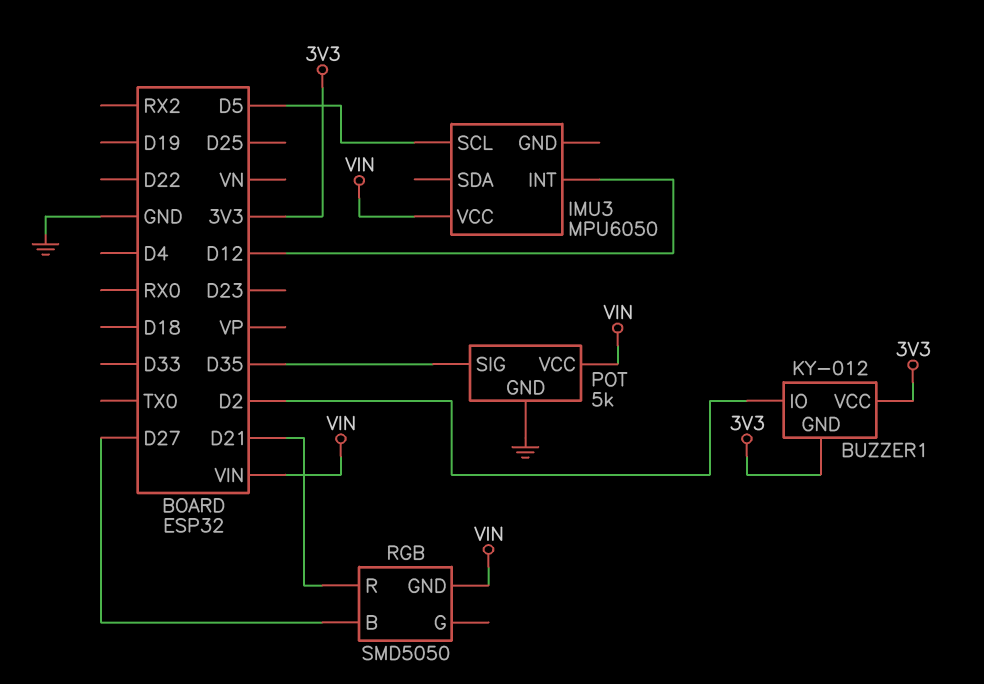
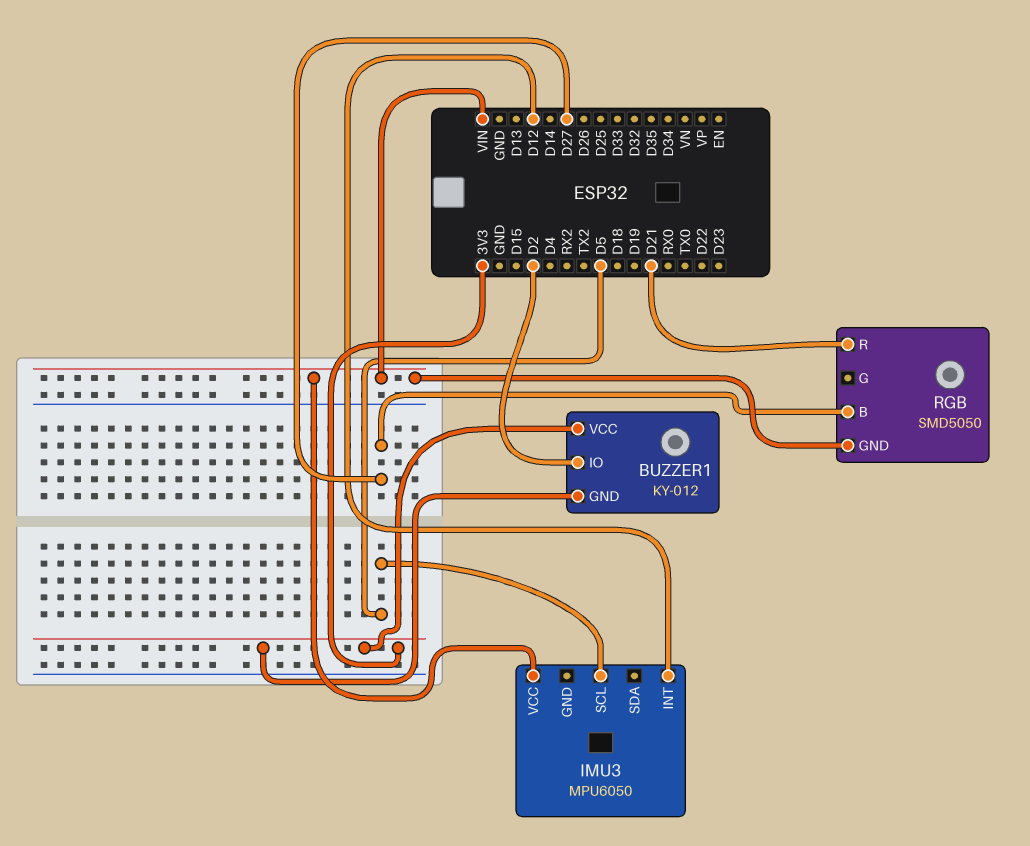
POT: 5k -> none
POT pin GND: GND -> none
POT pin SIG: D35 -> none
POT pin VCC: VIN -> none

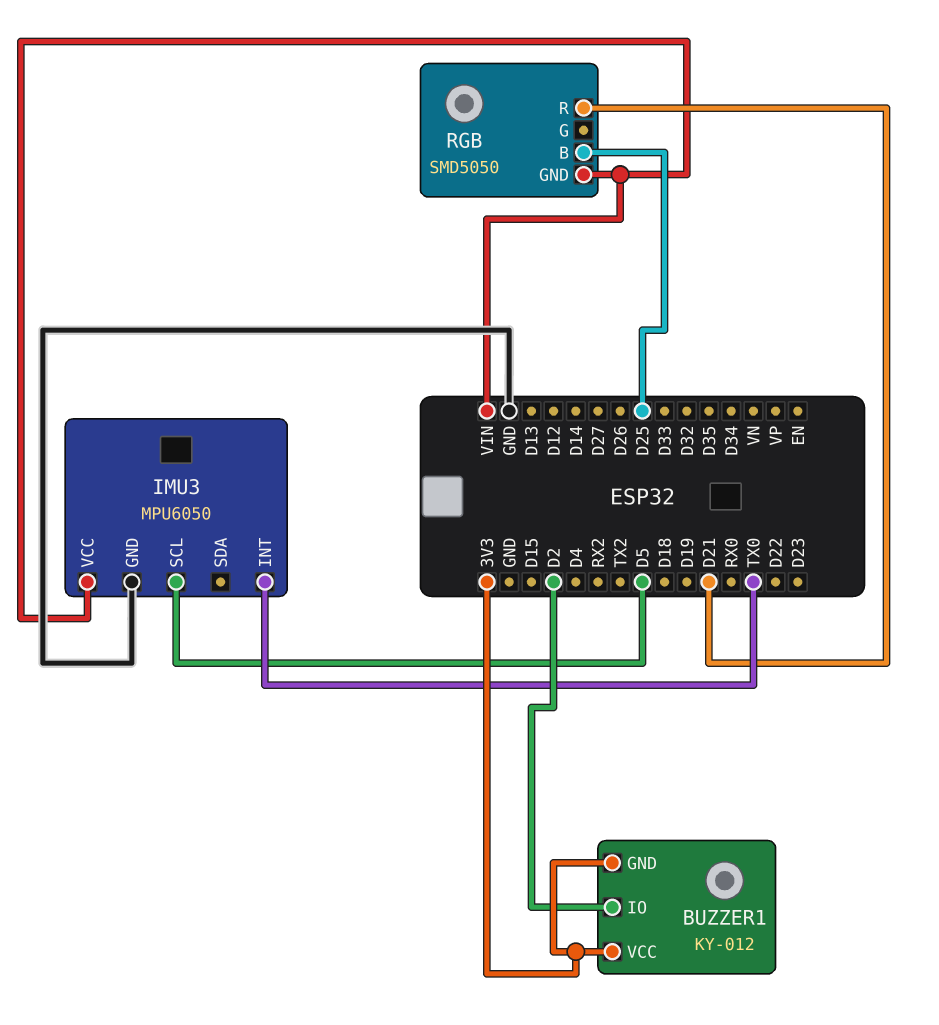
IMU3 pin GND: none -> GND
IMU3 pin INT: D12 -> TX0
RGB pin B: D27 -> D25

